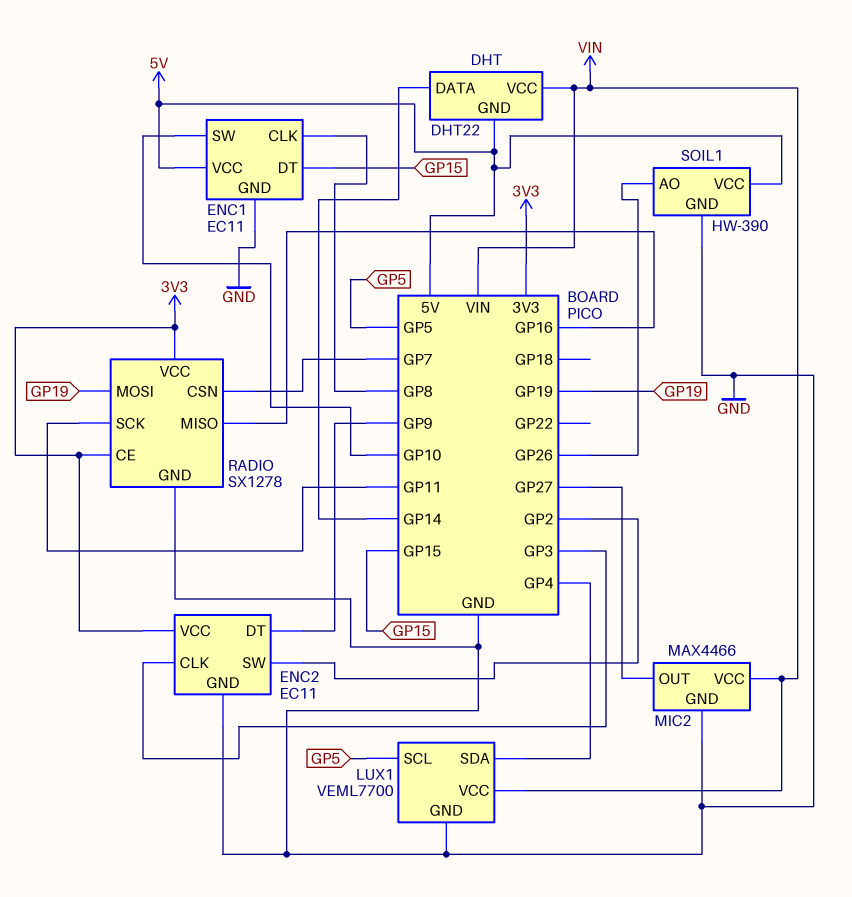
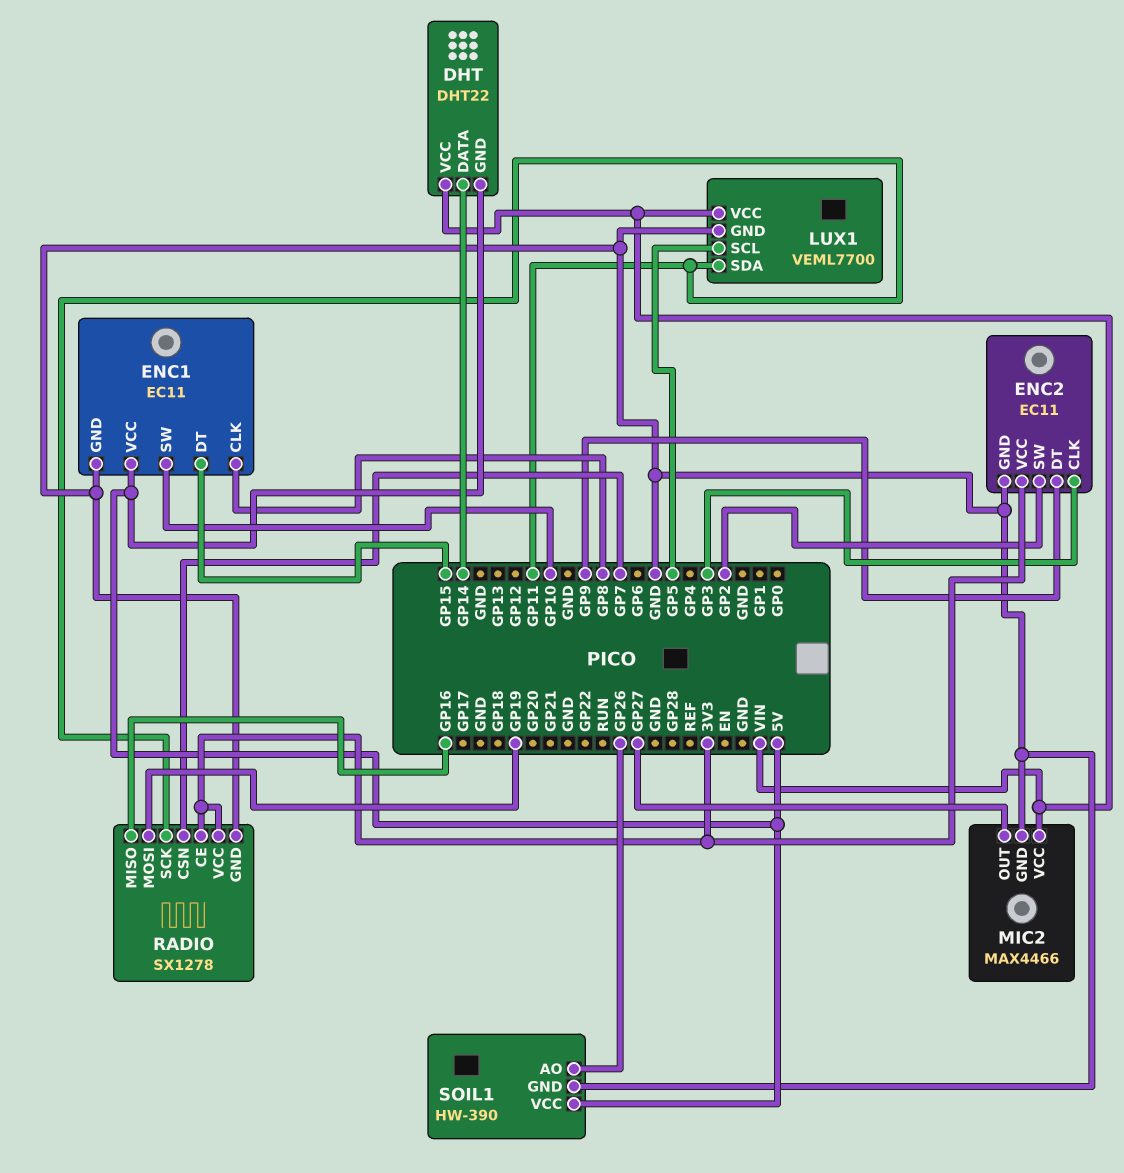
LUX1 pin SDA: GP4 -> GP11

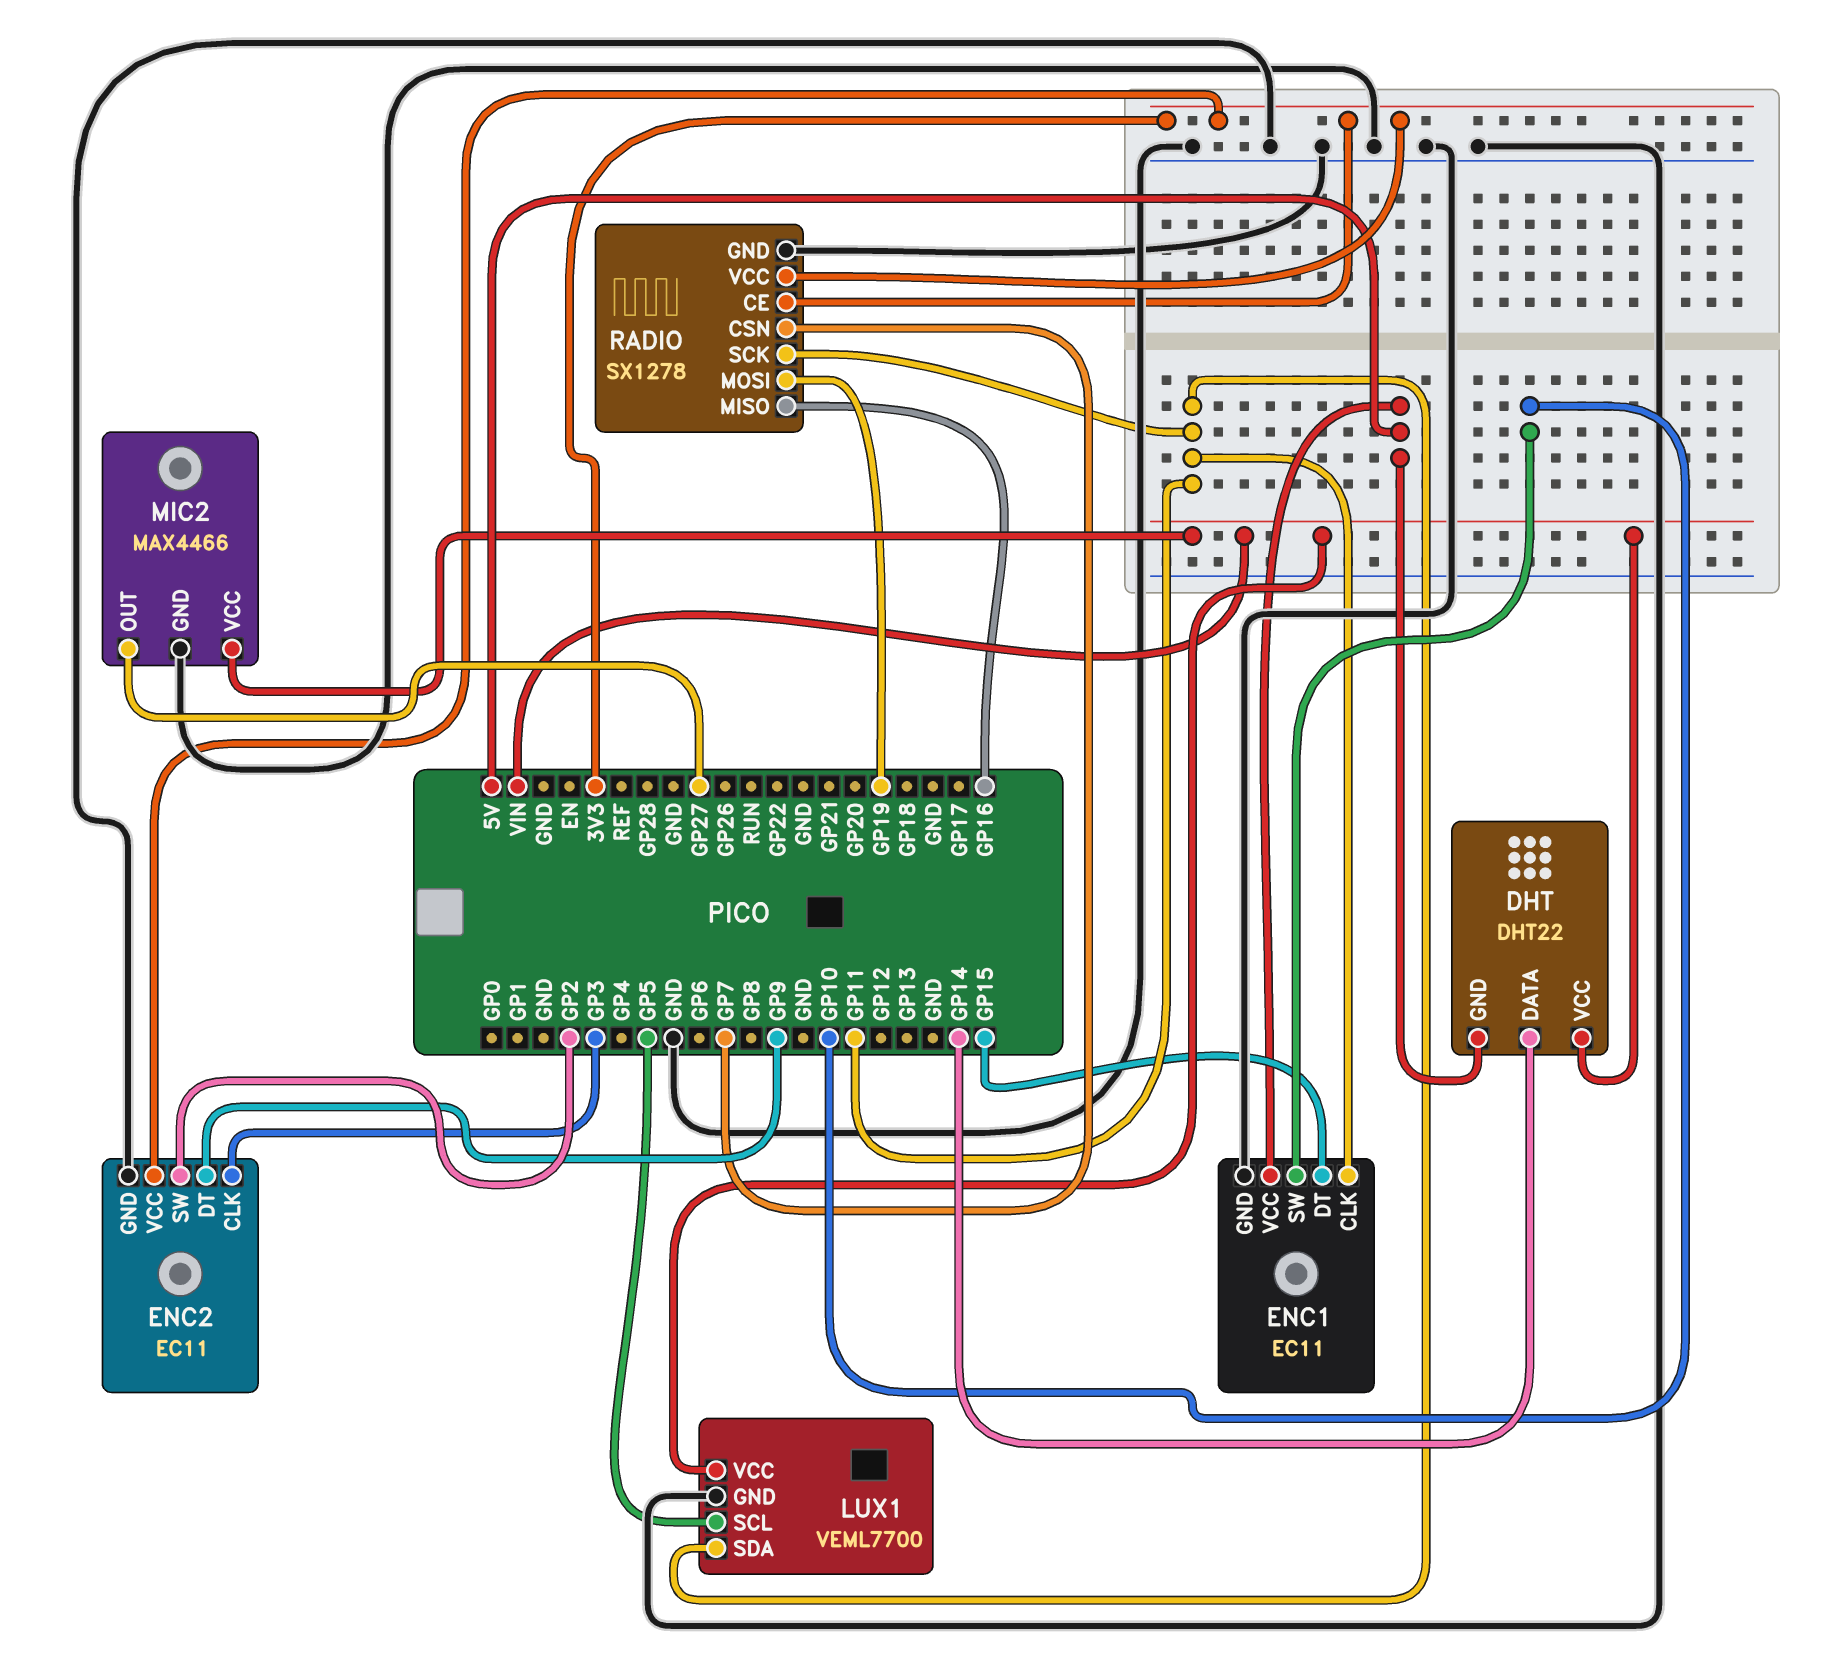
ENC1 pin CLK: GP8 -> GP11
SOIL1: HW-390 -> none
SOIL1 pin AO: GP26 -> none
SOIL1 pin GND: GND -> none
SOIL1 pin VCC: 5V -> none

